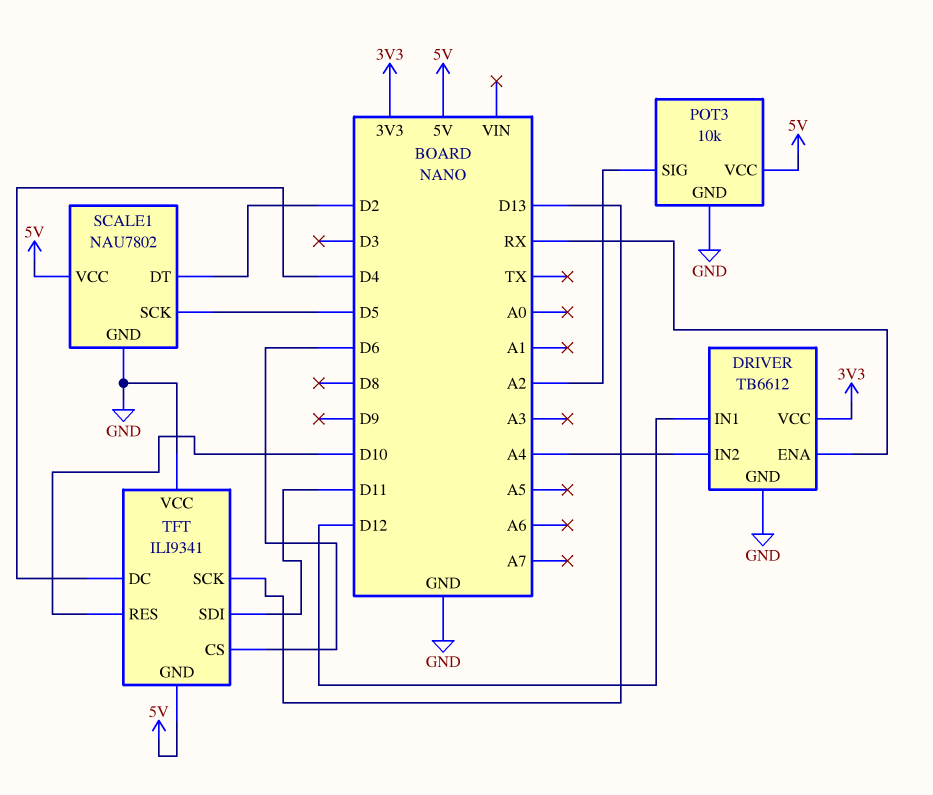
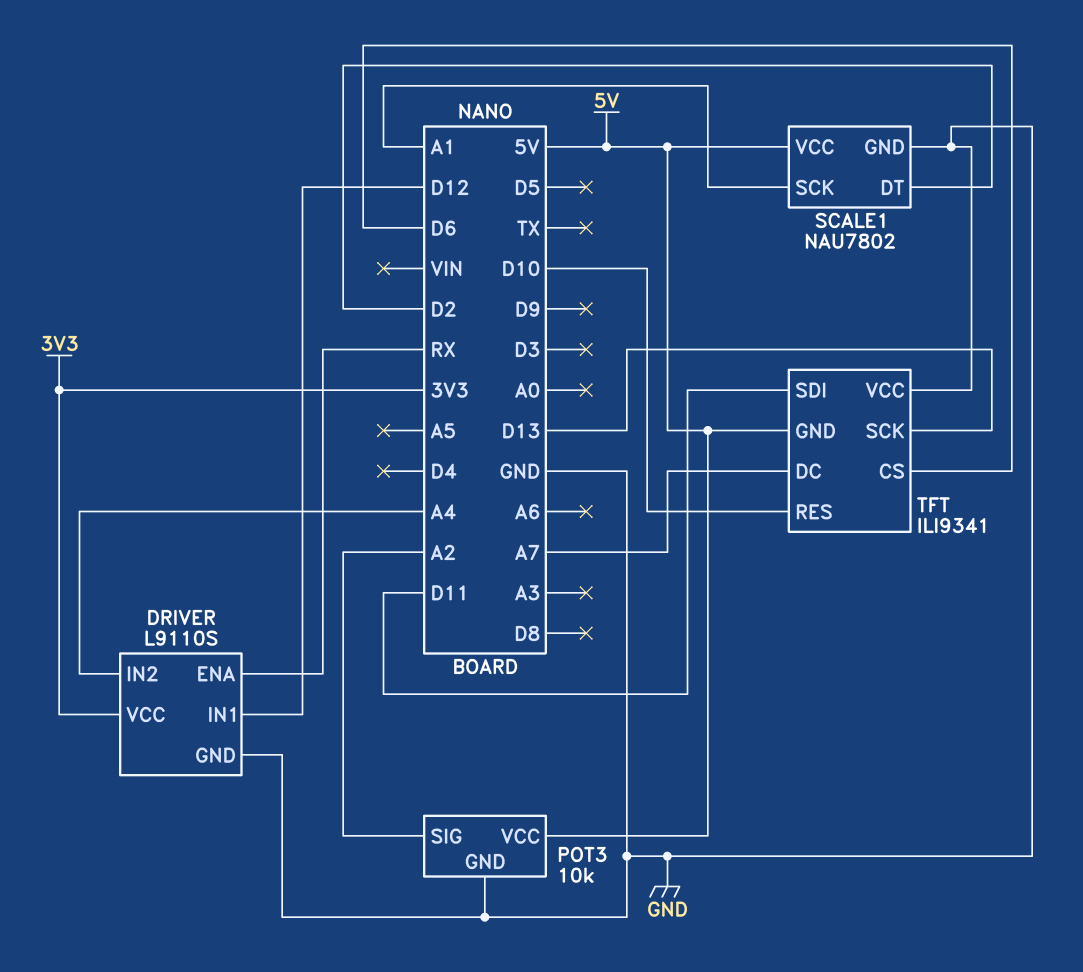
DRIVER: TB6612 -> L9110S
SCALE1 pin SCK: D5 -> A1
TFT pin DC: D4 -> A7

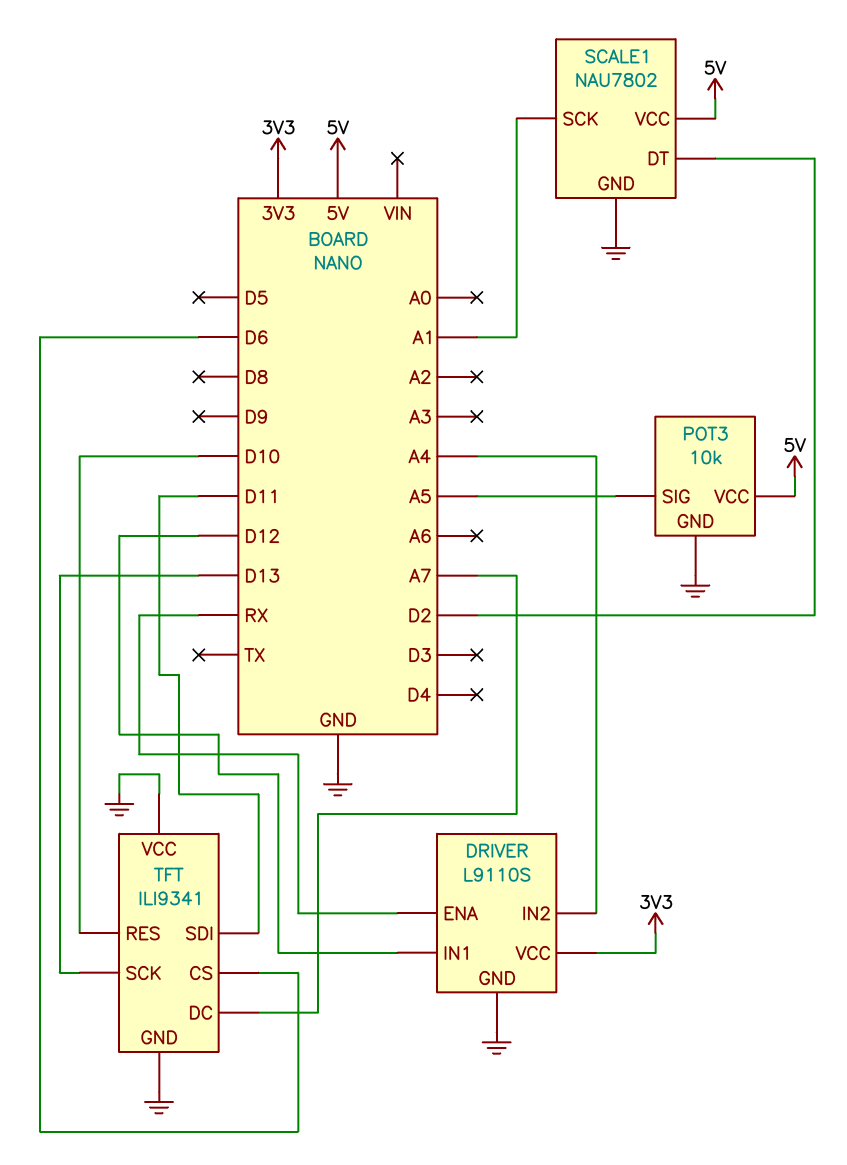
POT3 pin SIG: A2 -> A5
TFT pin GND: 5V -> GND

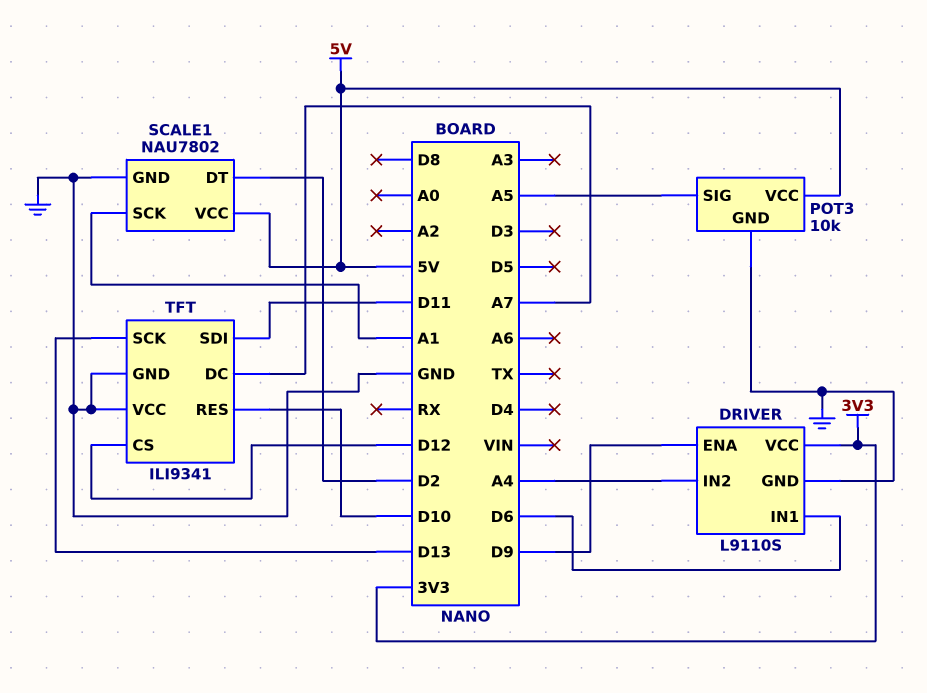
DRIVER pin ENA: RX -> D9
DRIVER pin IN1: D12 -> D6
TFT pin CS: D6 -> D12

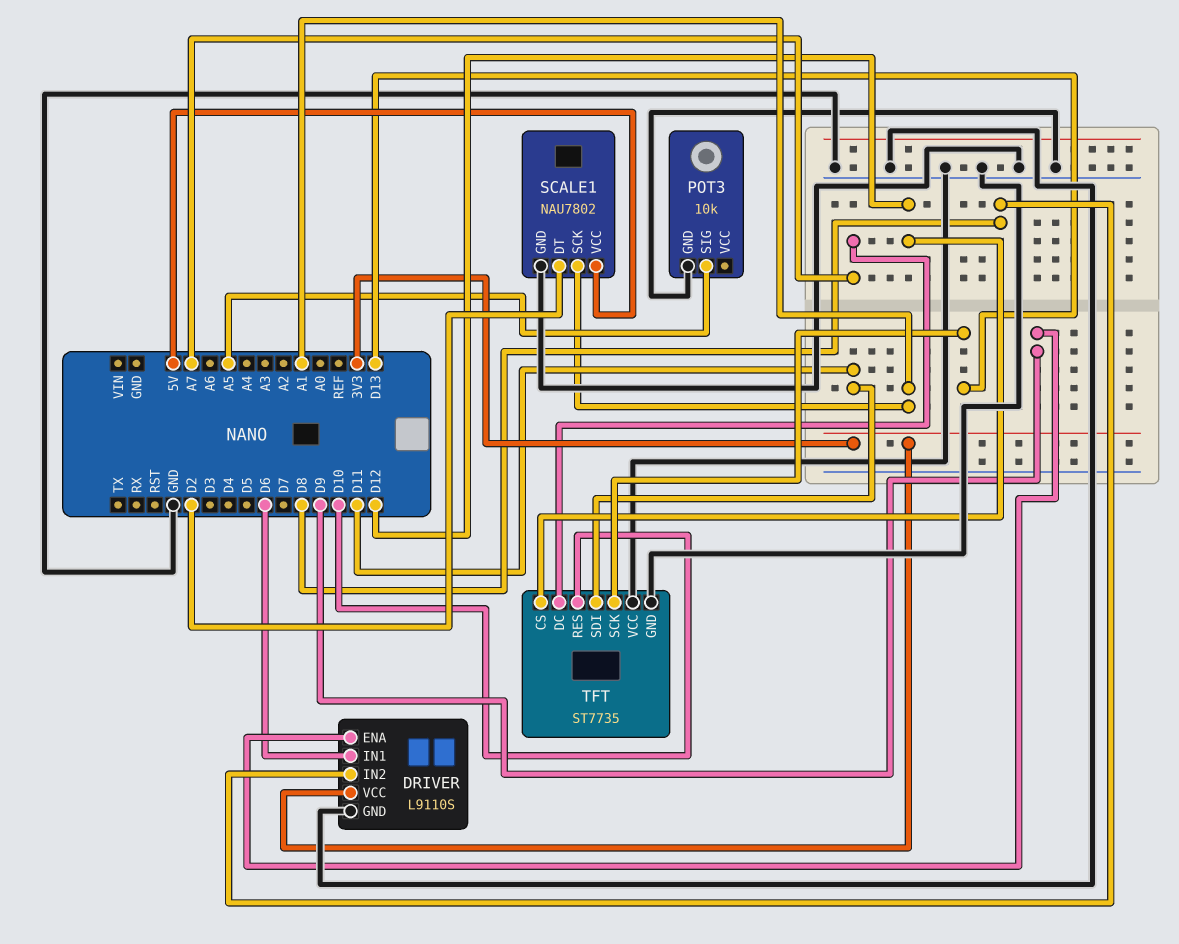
DRIVER pin IN2: A4 -> D8
POT3 pin VCC: 5V -> none
TFT: ILI9341 -> ST7735

